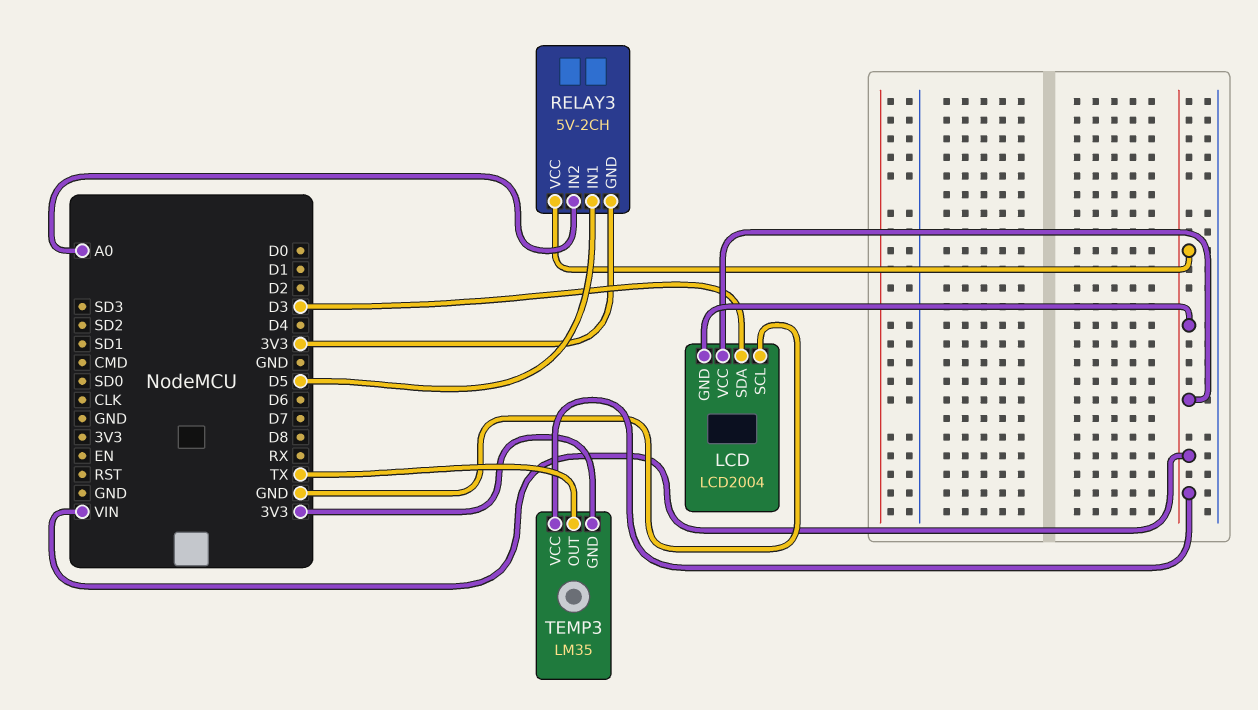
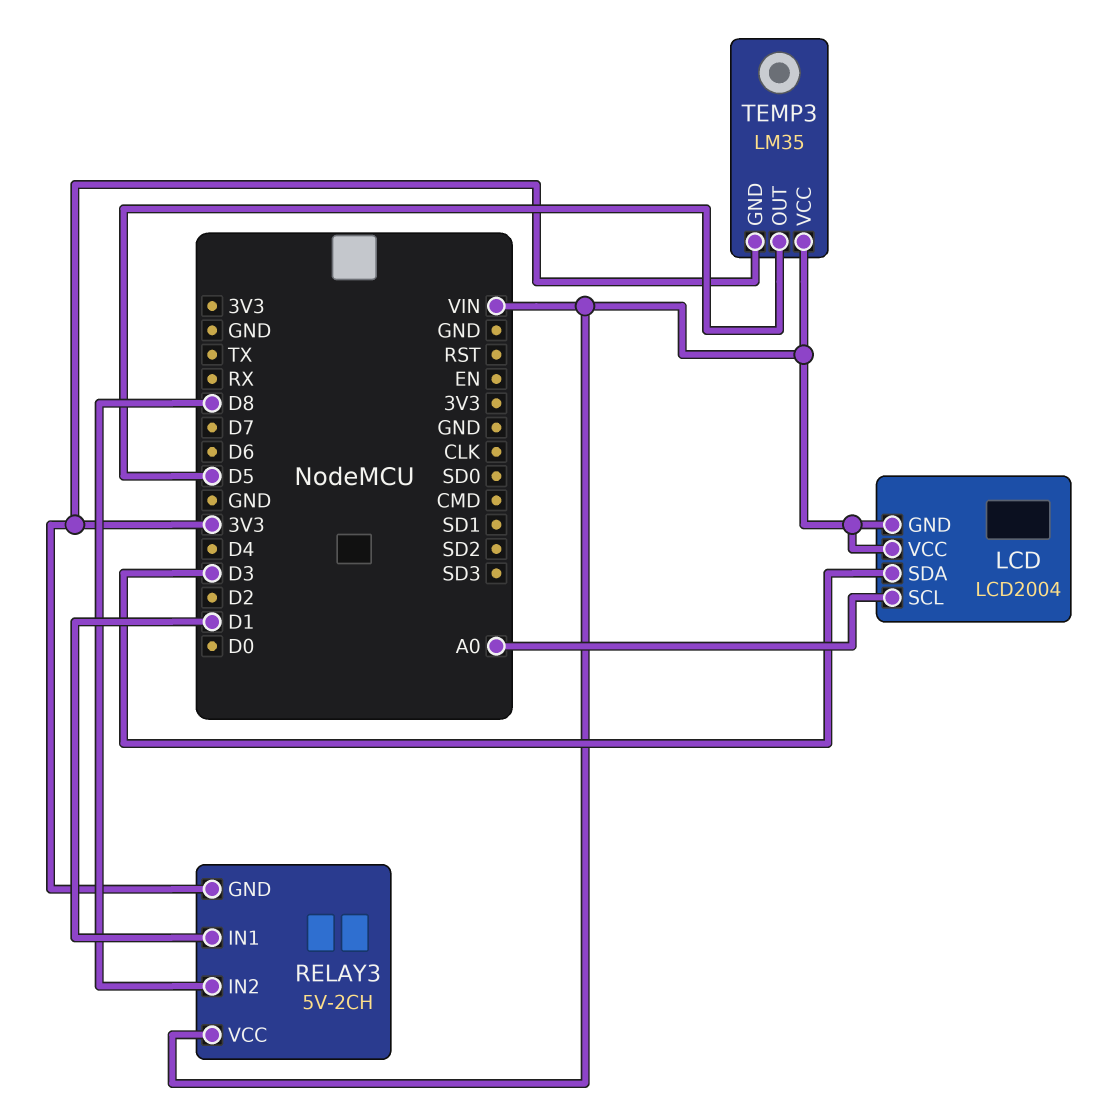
LCD pin SCL: GND -> A0
RELAY3 pin IN1: D5 -> D1
RELAY3 pin IN2: A0 -> D8
TEMP3 pin OUT: TX -> D5

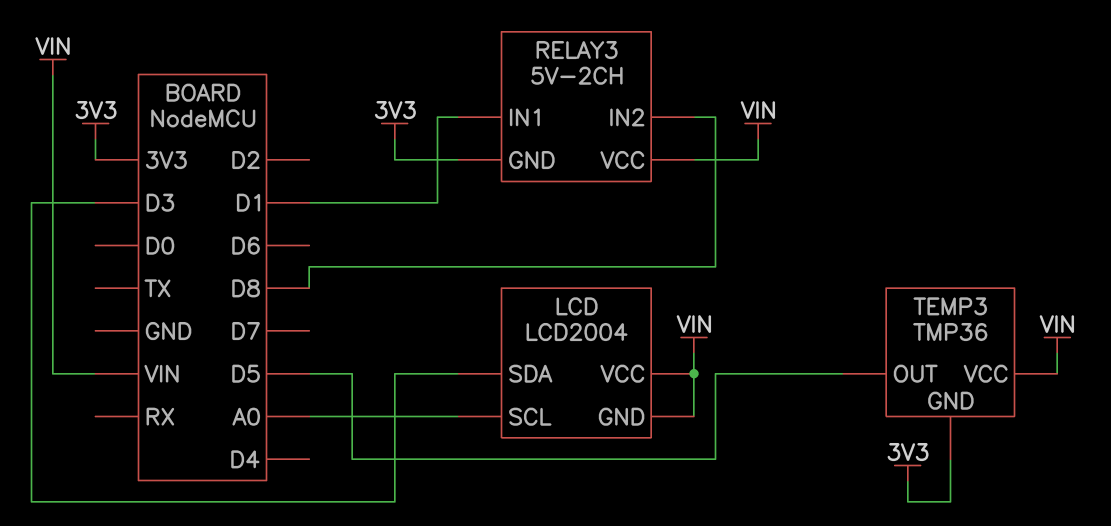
TEMP3: LM35 -> TMP36

